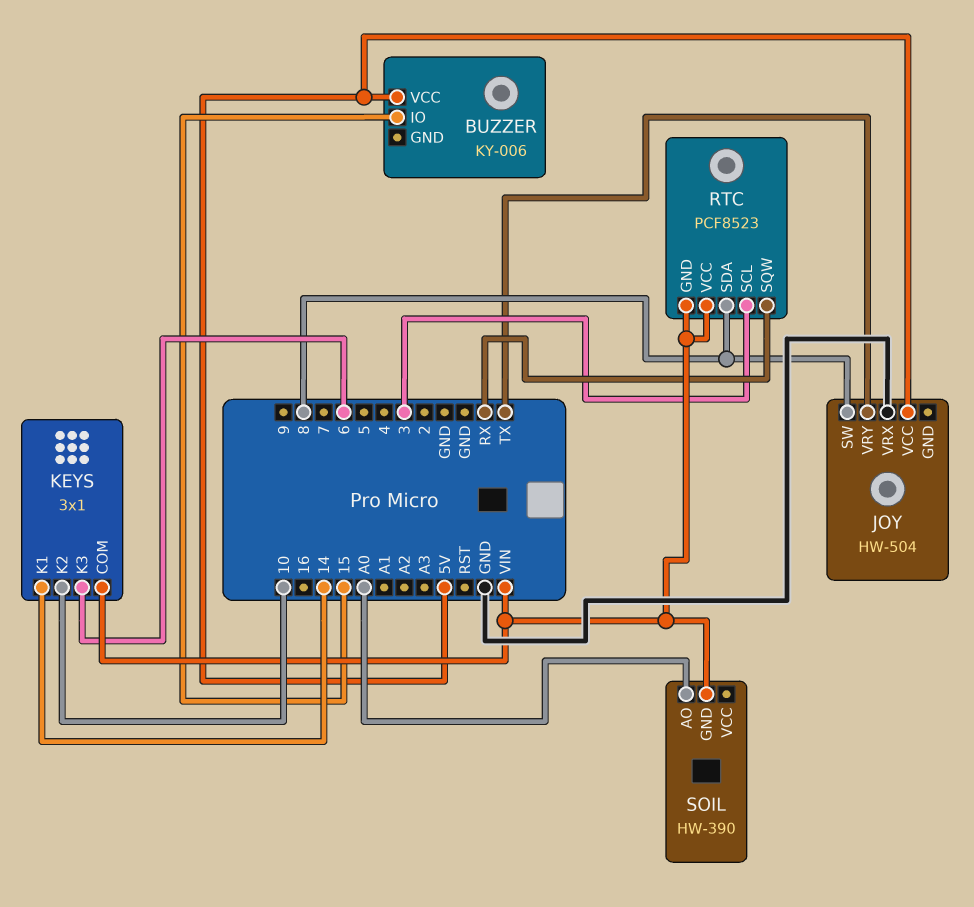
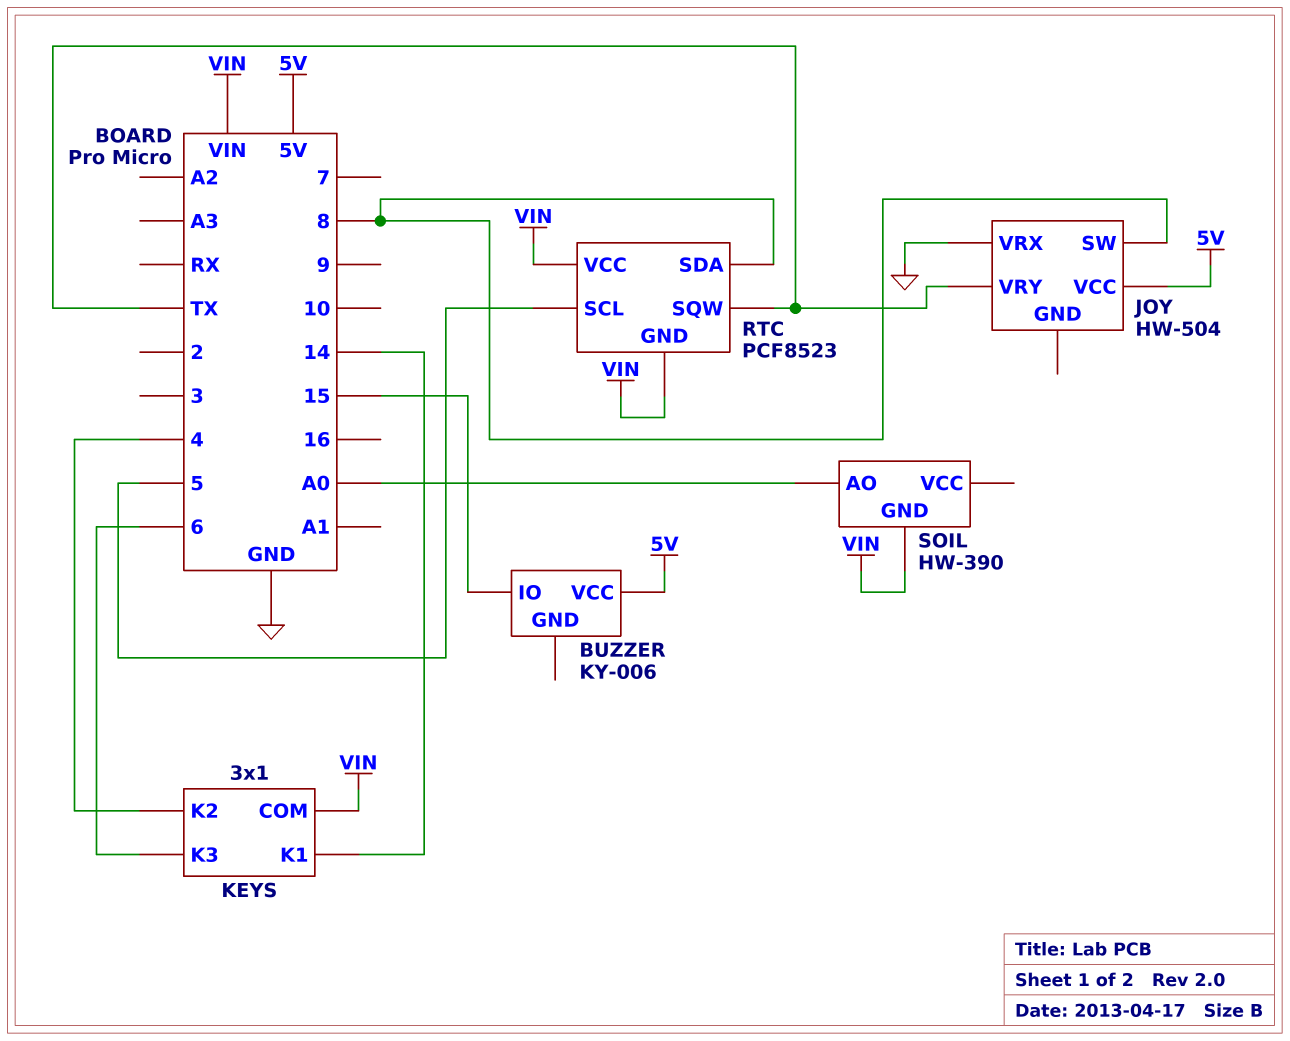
KEYS pin K2: 10 -> 4
RTC pin SCL: 3 -> 5
RTC pin SQW: RX -> TX

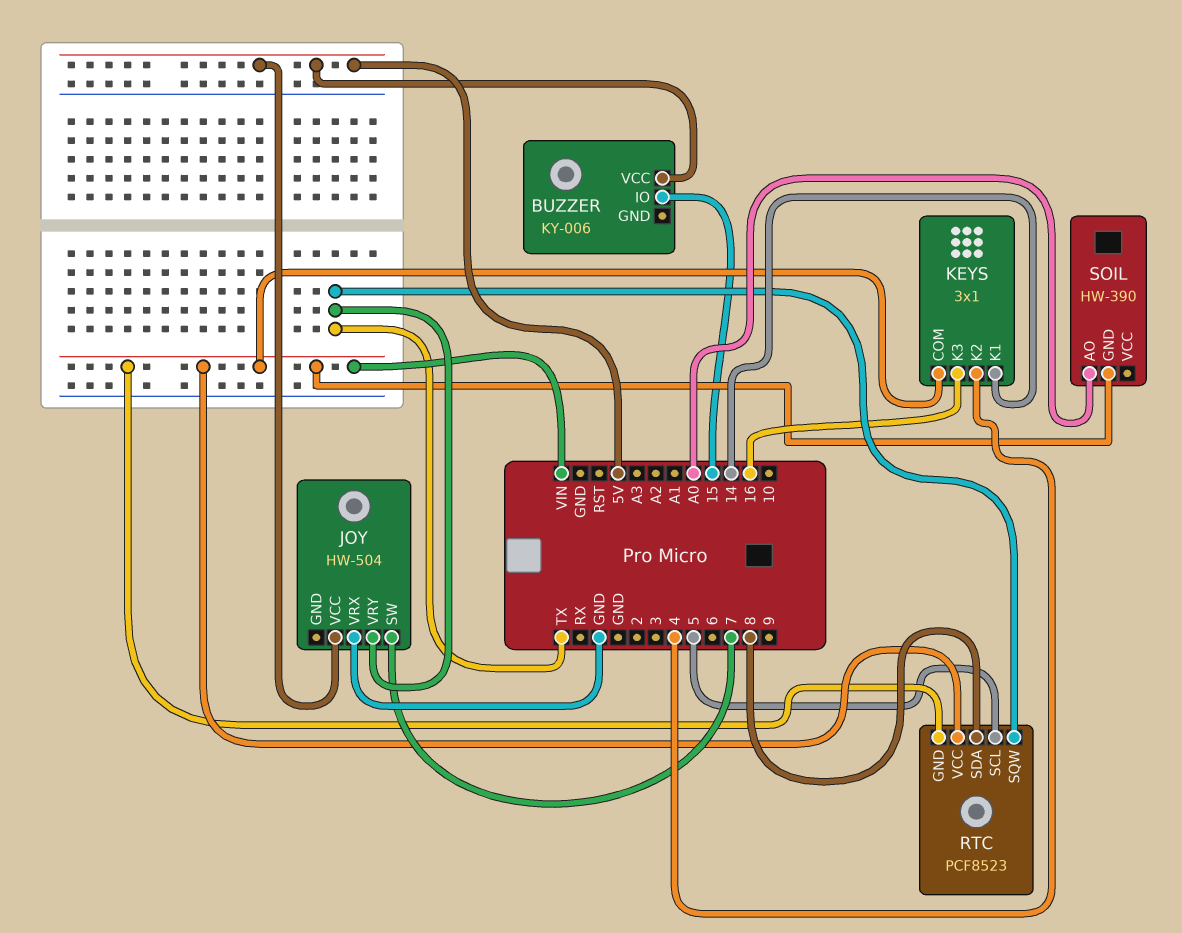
JOY pin SW: 8 -> 7
KEYS pin K3: 6 -> 16

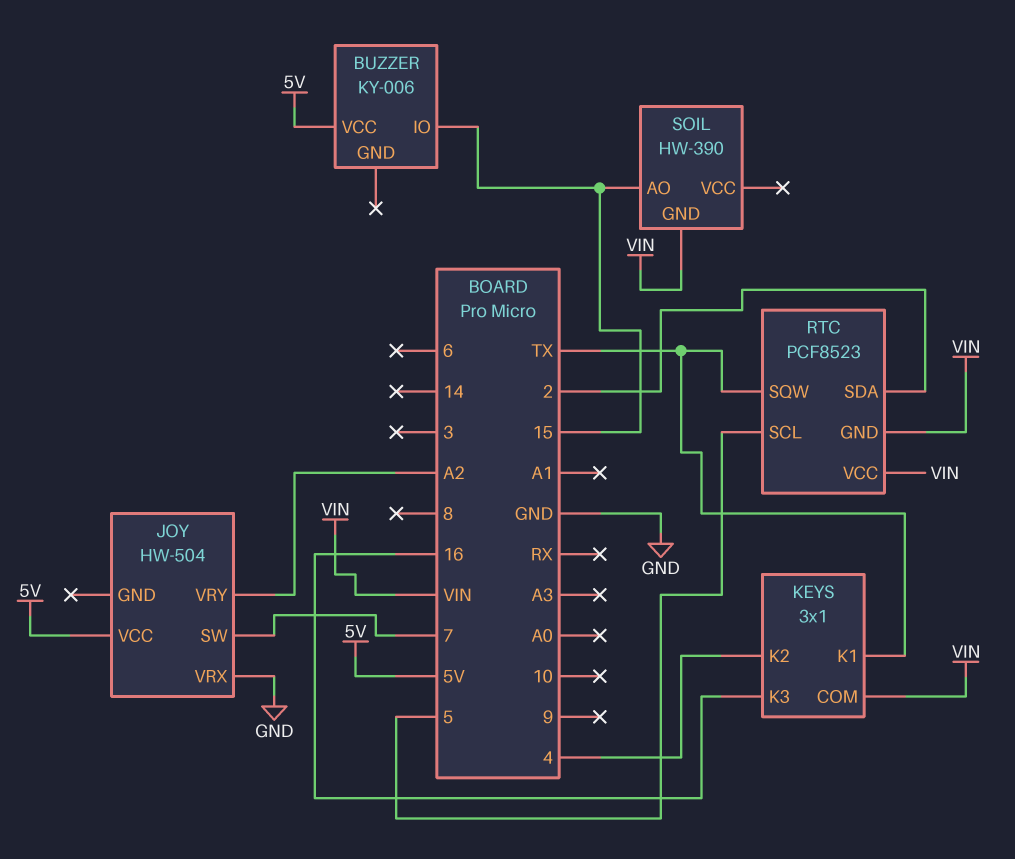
JOY pin VRY: TX -> A2
KEYS pin K1: 14 -> TX
RTC pin SDA: 8 -> 2
SOIL pin AO: A0 -> 15

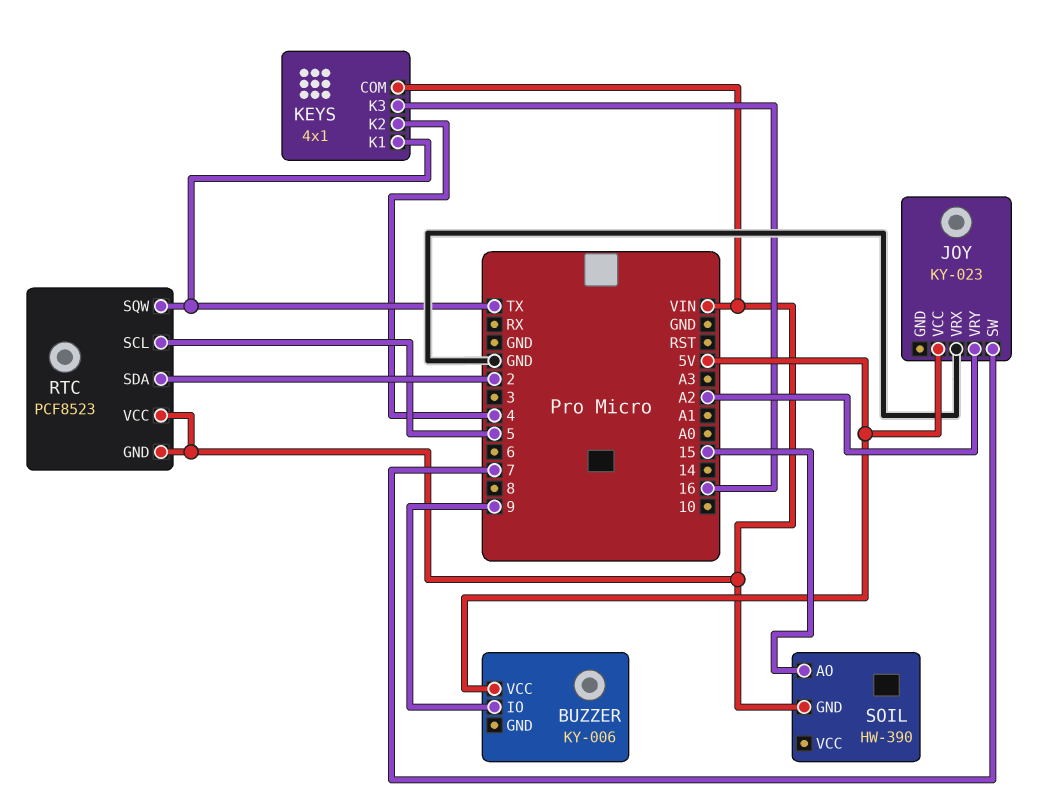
BUZZER pin IO: 15 -> 9
JOY: HW-504 -> KY-023
KEYS: 3x1 -> 4x1

